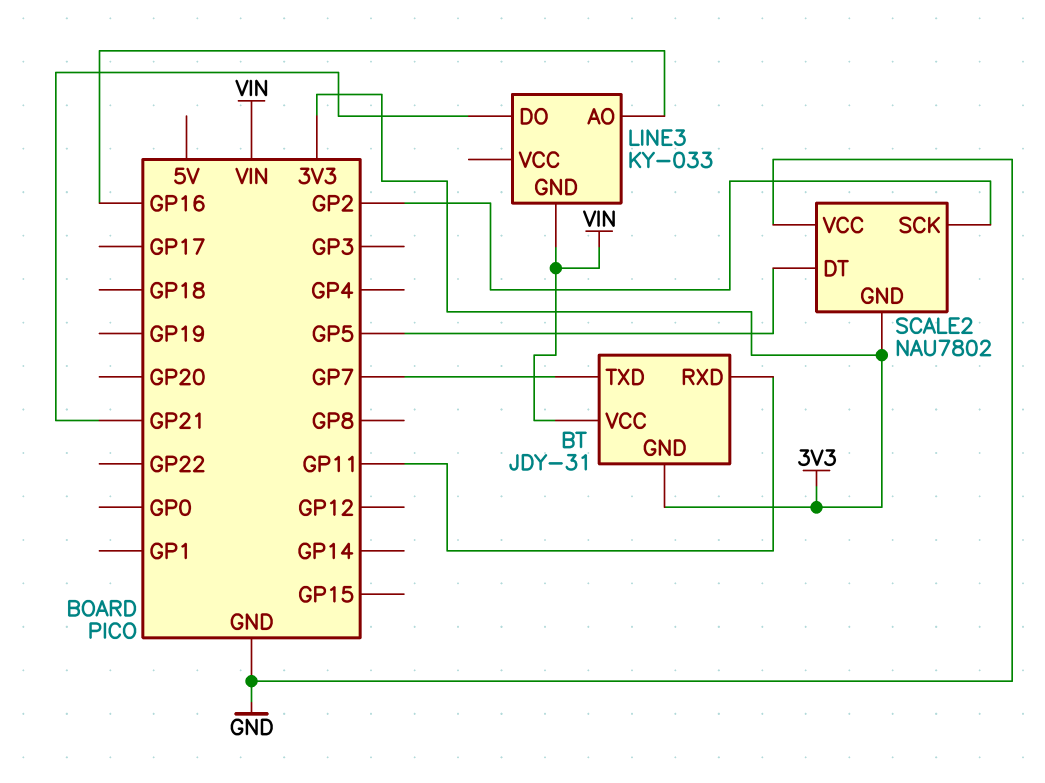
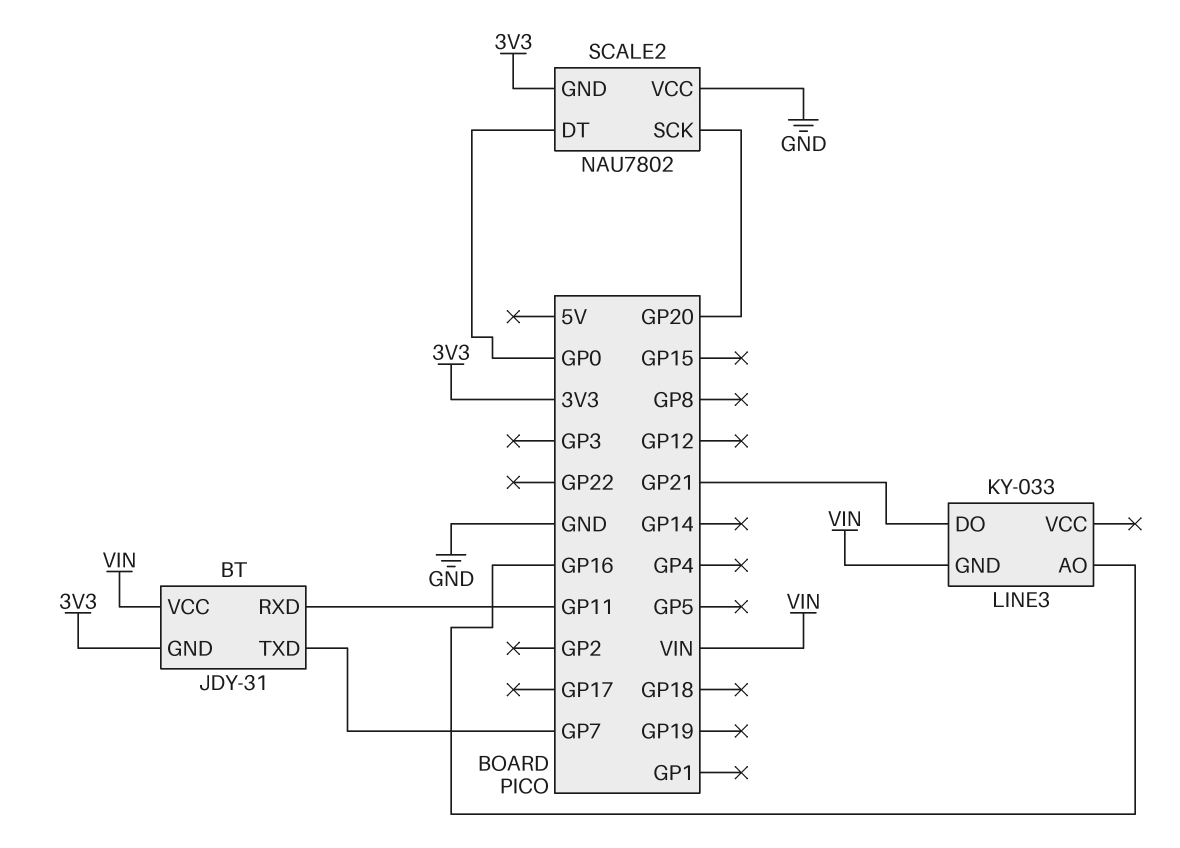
SCALE2 pin DT: GP5 -> GP0
SCALE2 pin SCK: GP2 -> GP20

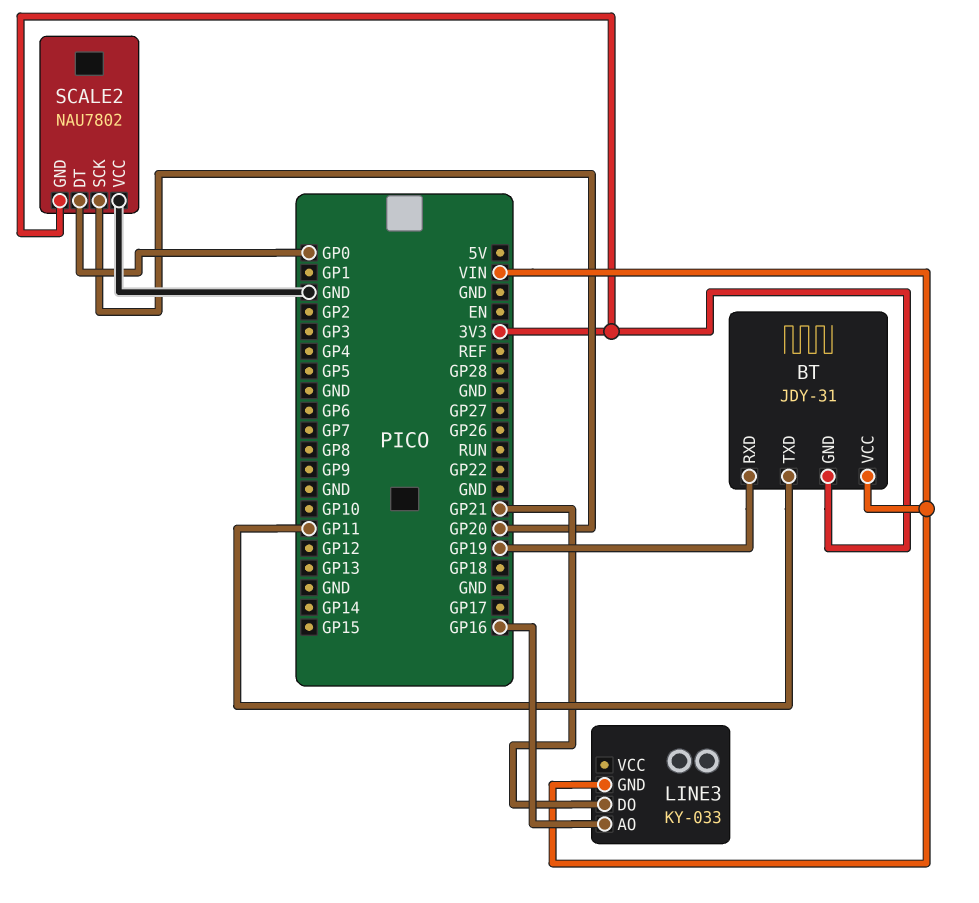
BT pin RXD: GP11 -> GP19
BT pin TXD: GP7 -> GP11

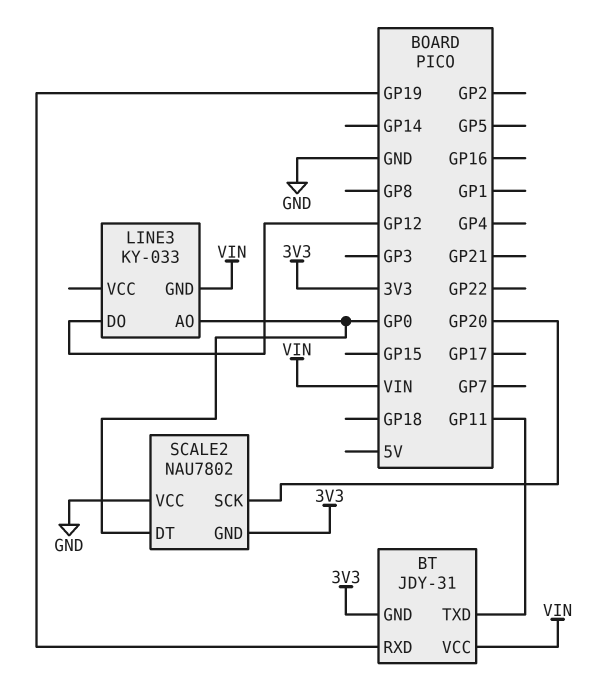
LINE3 pin AO: GP16 -> GP0
LINE3 pin DO: GP21 -> GP12

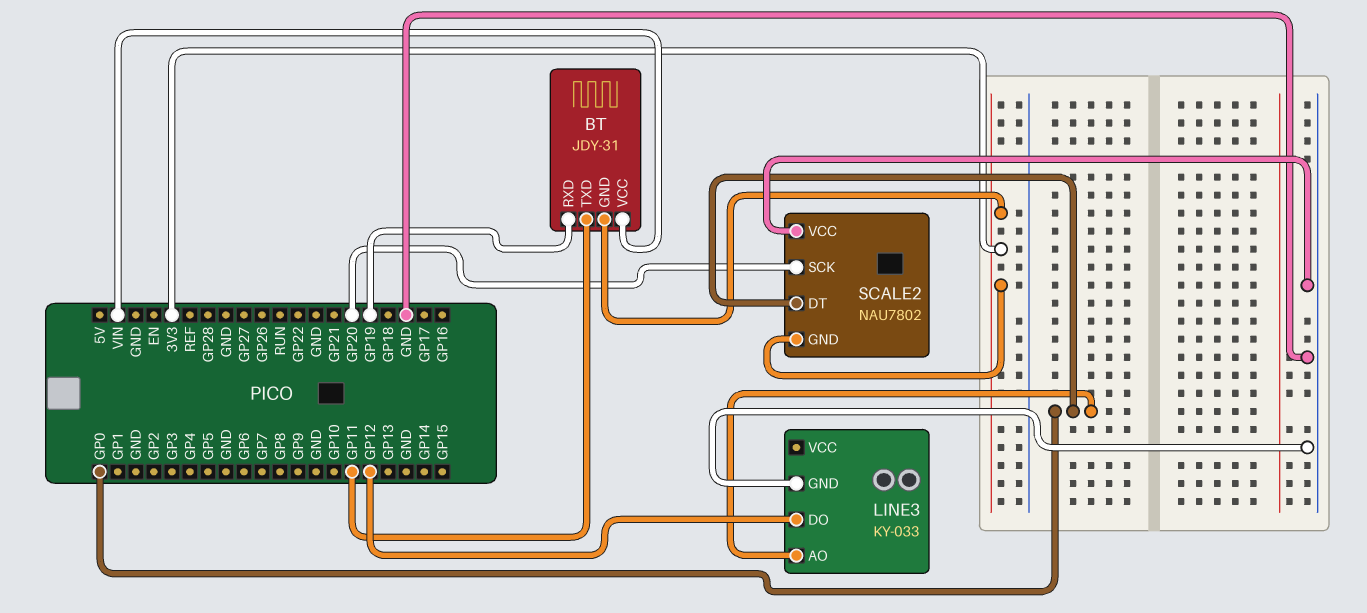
LINE3 pin GND: VIN -> GND

